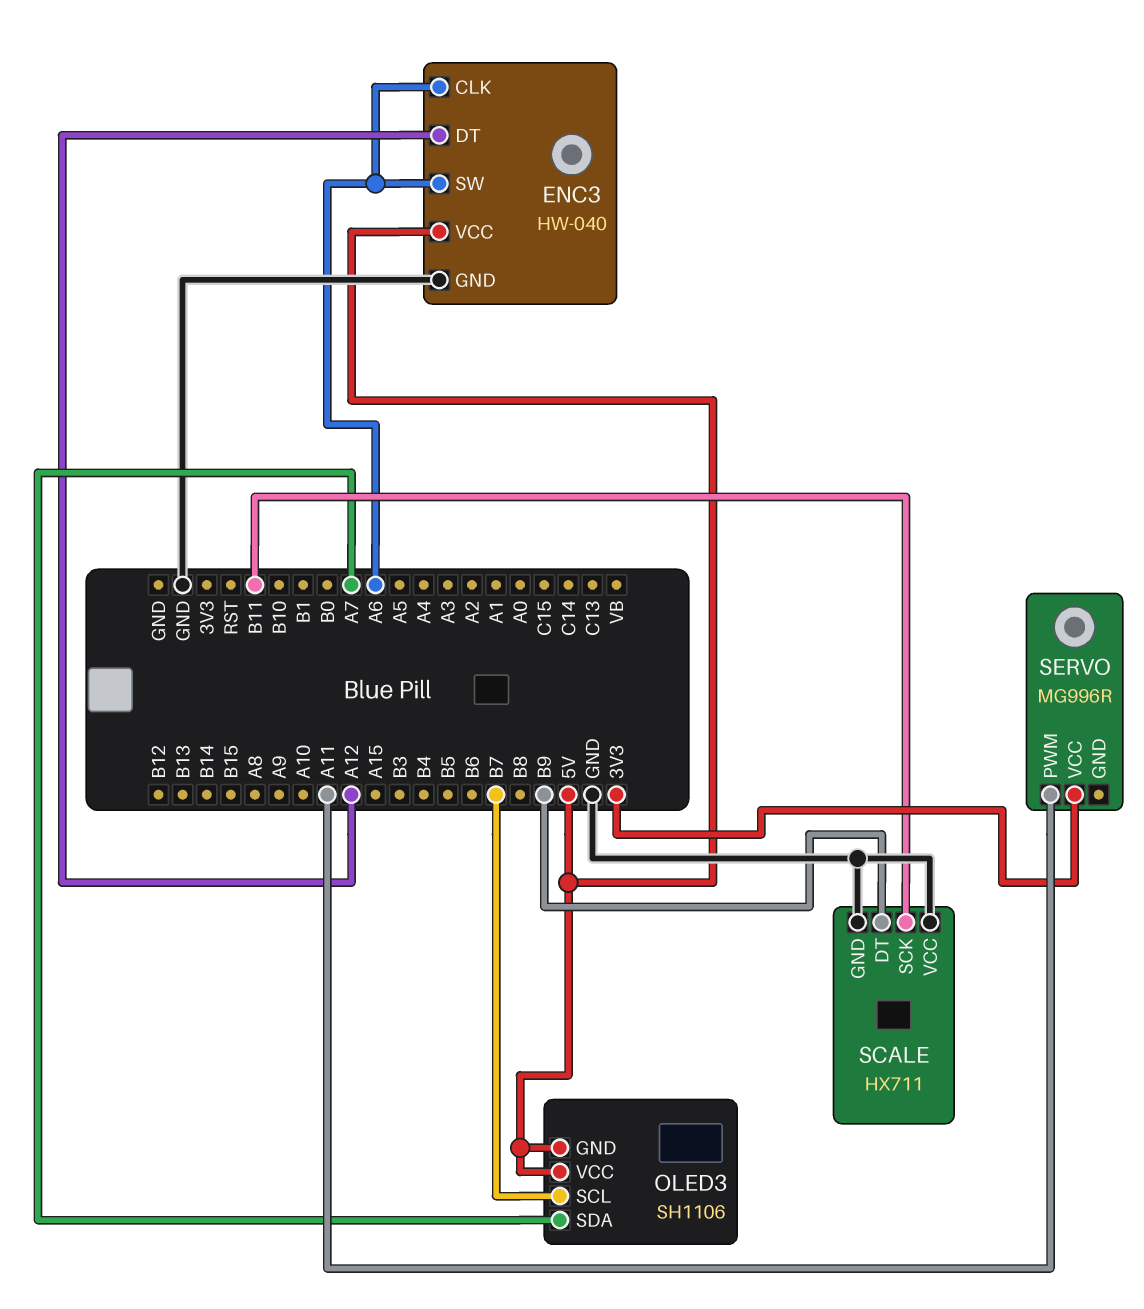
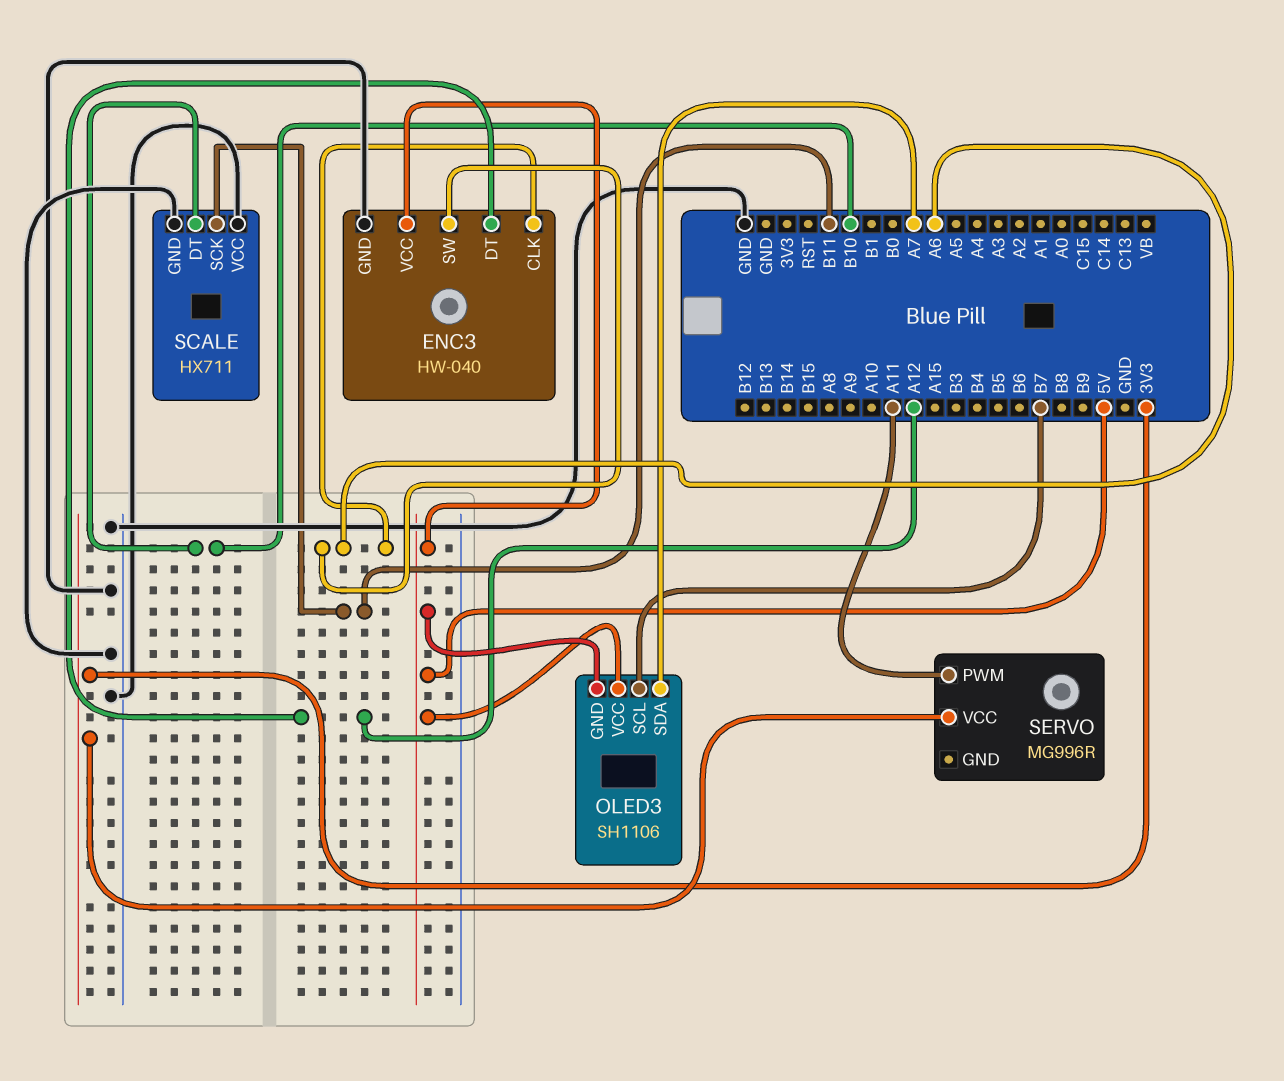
SCALE pin DT: B9 -> B10

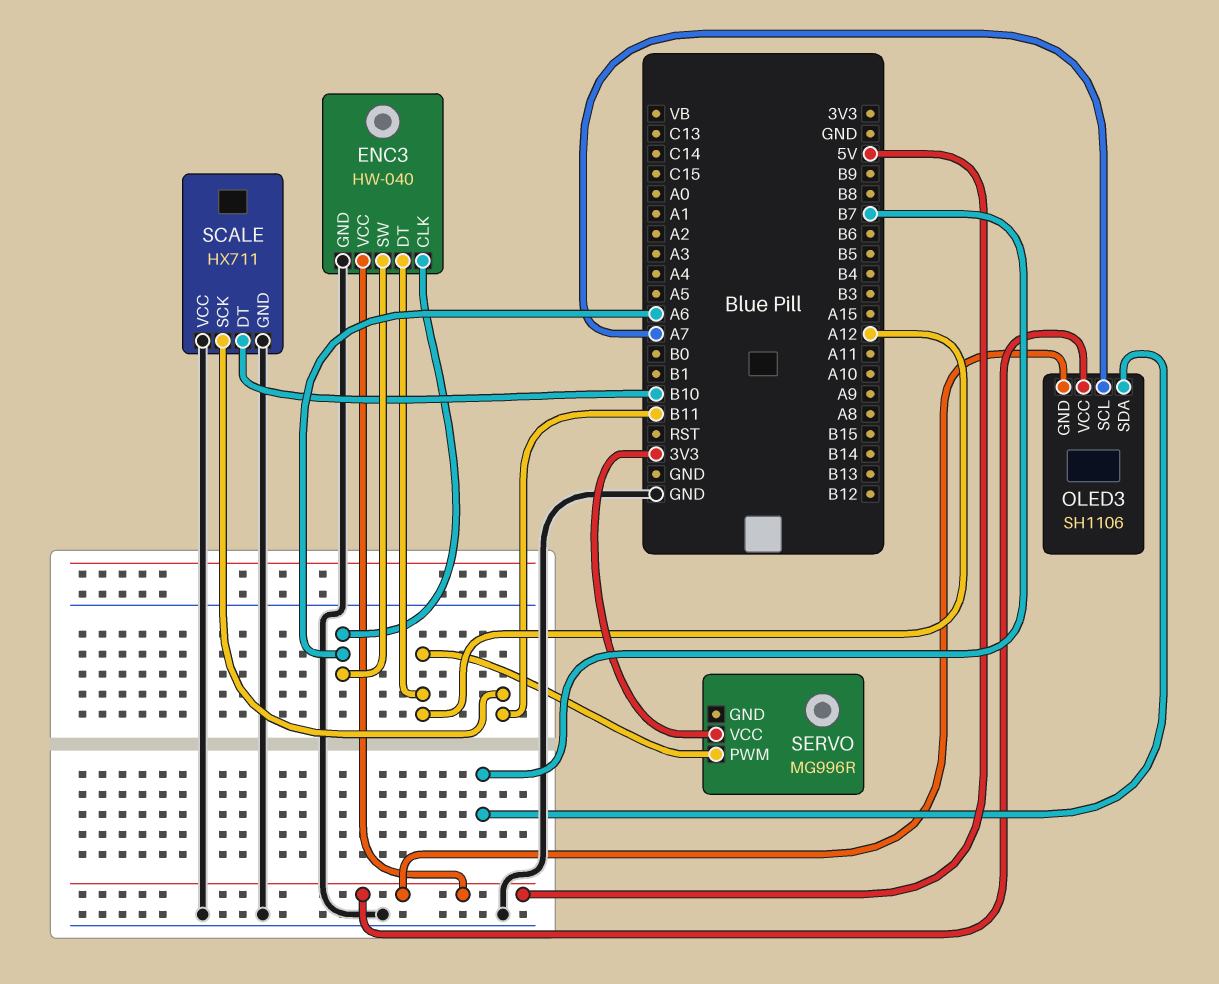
OLED3 pin SCL: B7 -> A7
OLED3 pin SDA: A7 -> B7
SERVO pin PWM: A11 -> A12

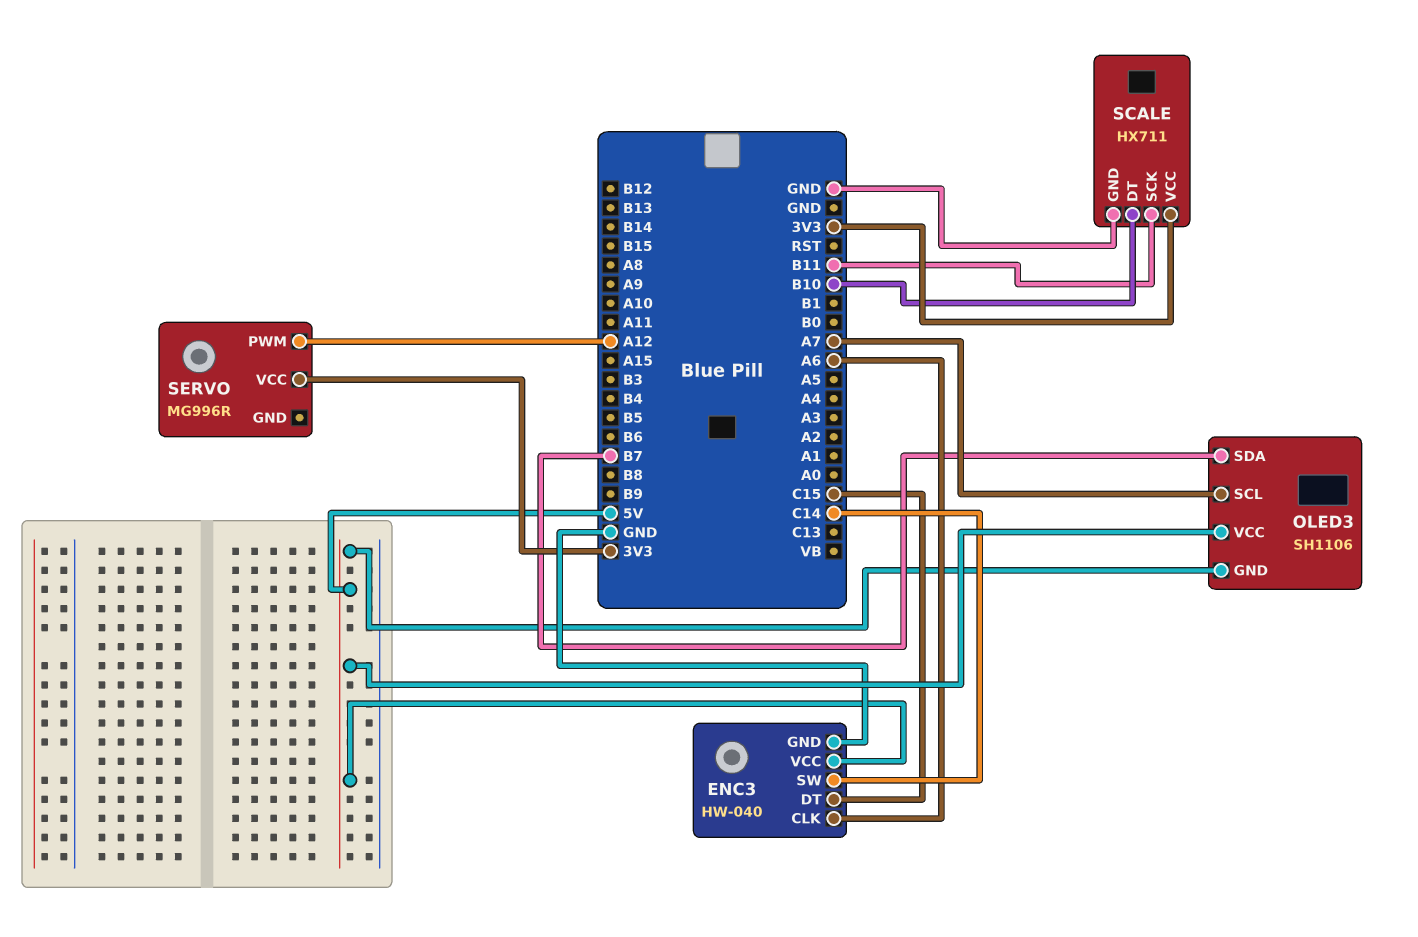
ENC3 pin DT: A12 -> C15
ENC3 pin SW: A6 -> C14
SCALE pin VCC: GND -> 3V3

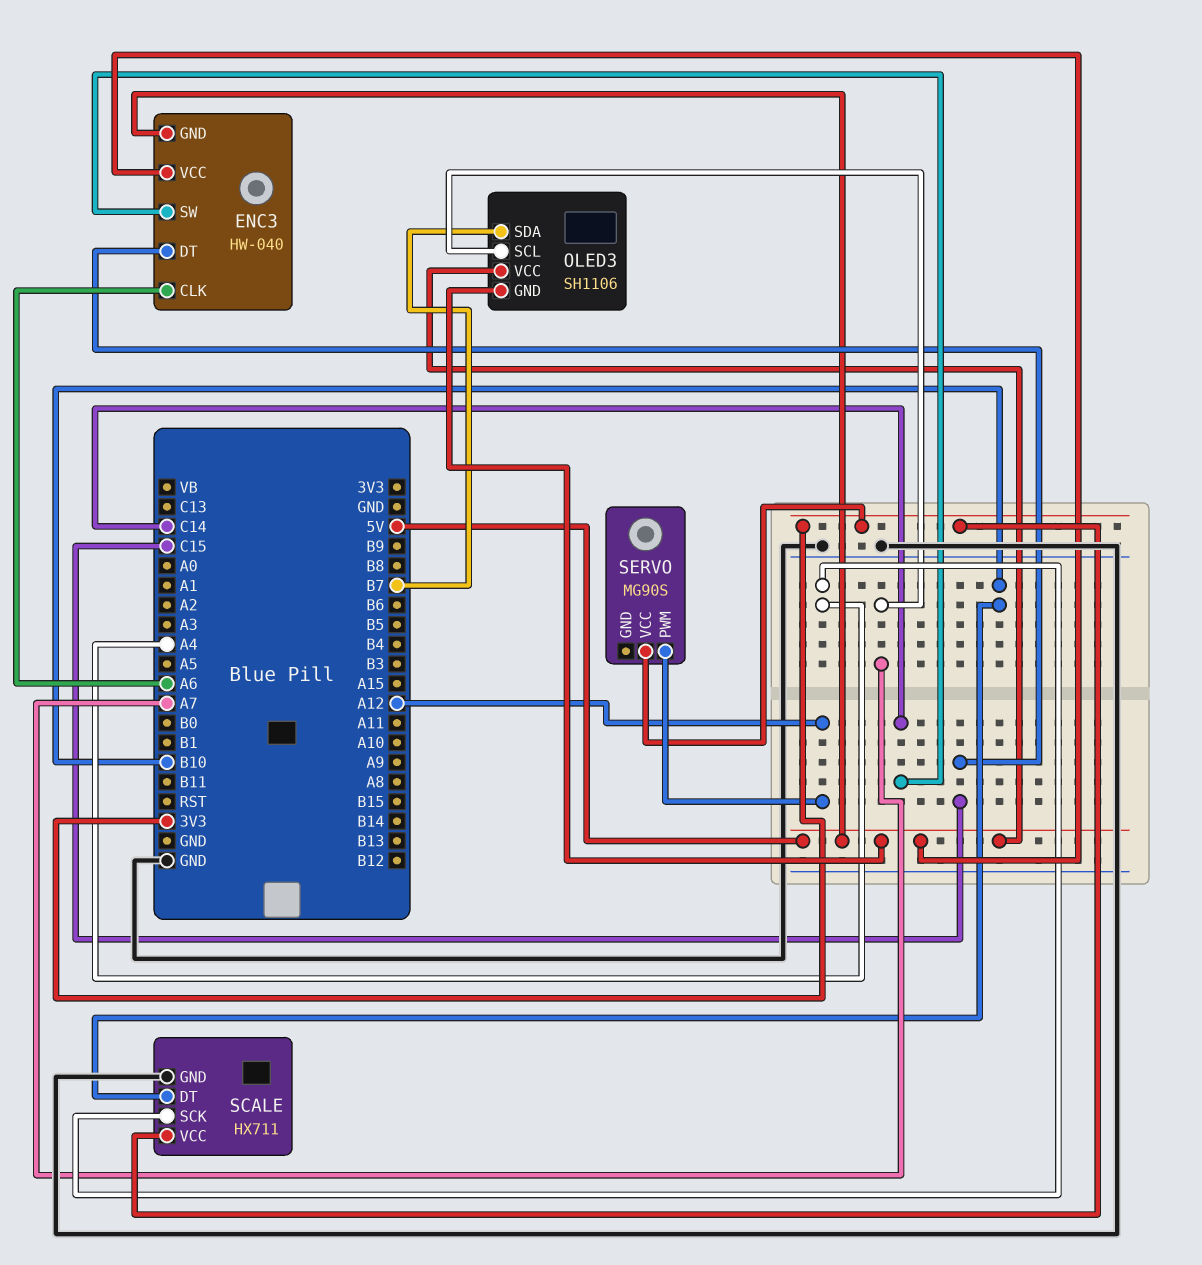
ENC3 pin GND: GND -> 5V
SCALE pin SCK: B11 -> A4
SERVO: MG996R -> MG90S

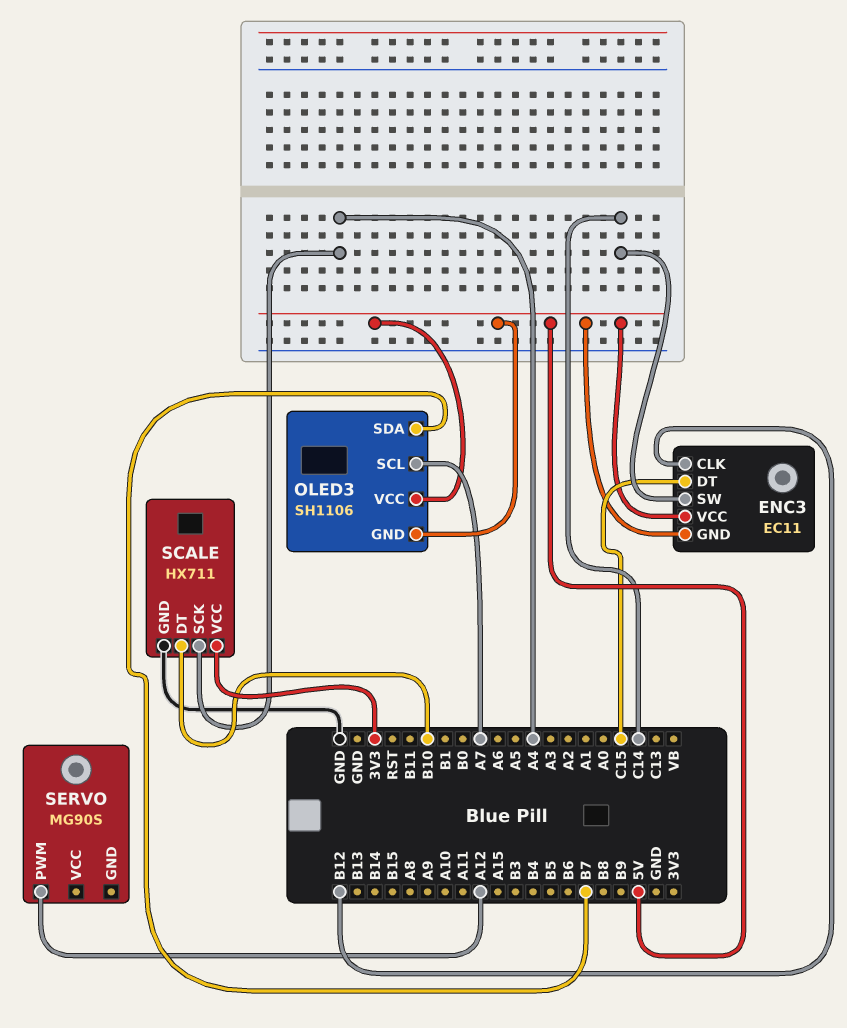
ENC3: HW-040 -> EC11
ENC3 pin CLK: A6 -> B12
SERVO pin VCC: 3V3 -> none

